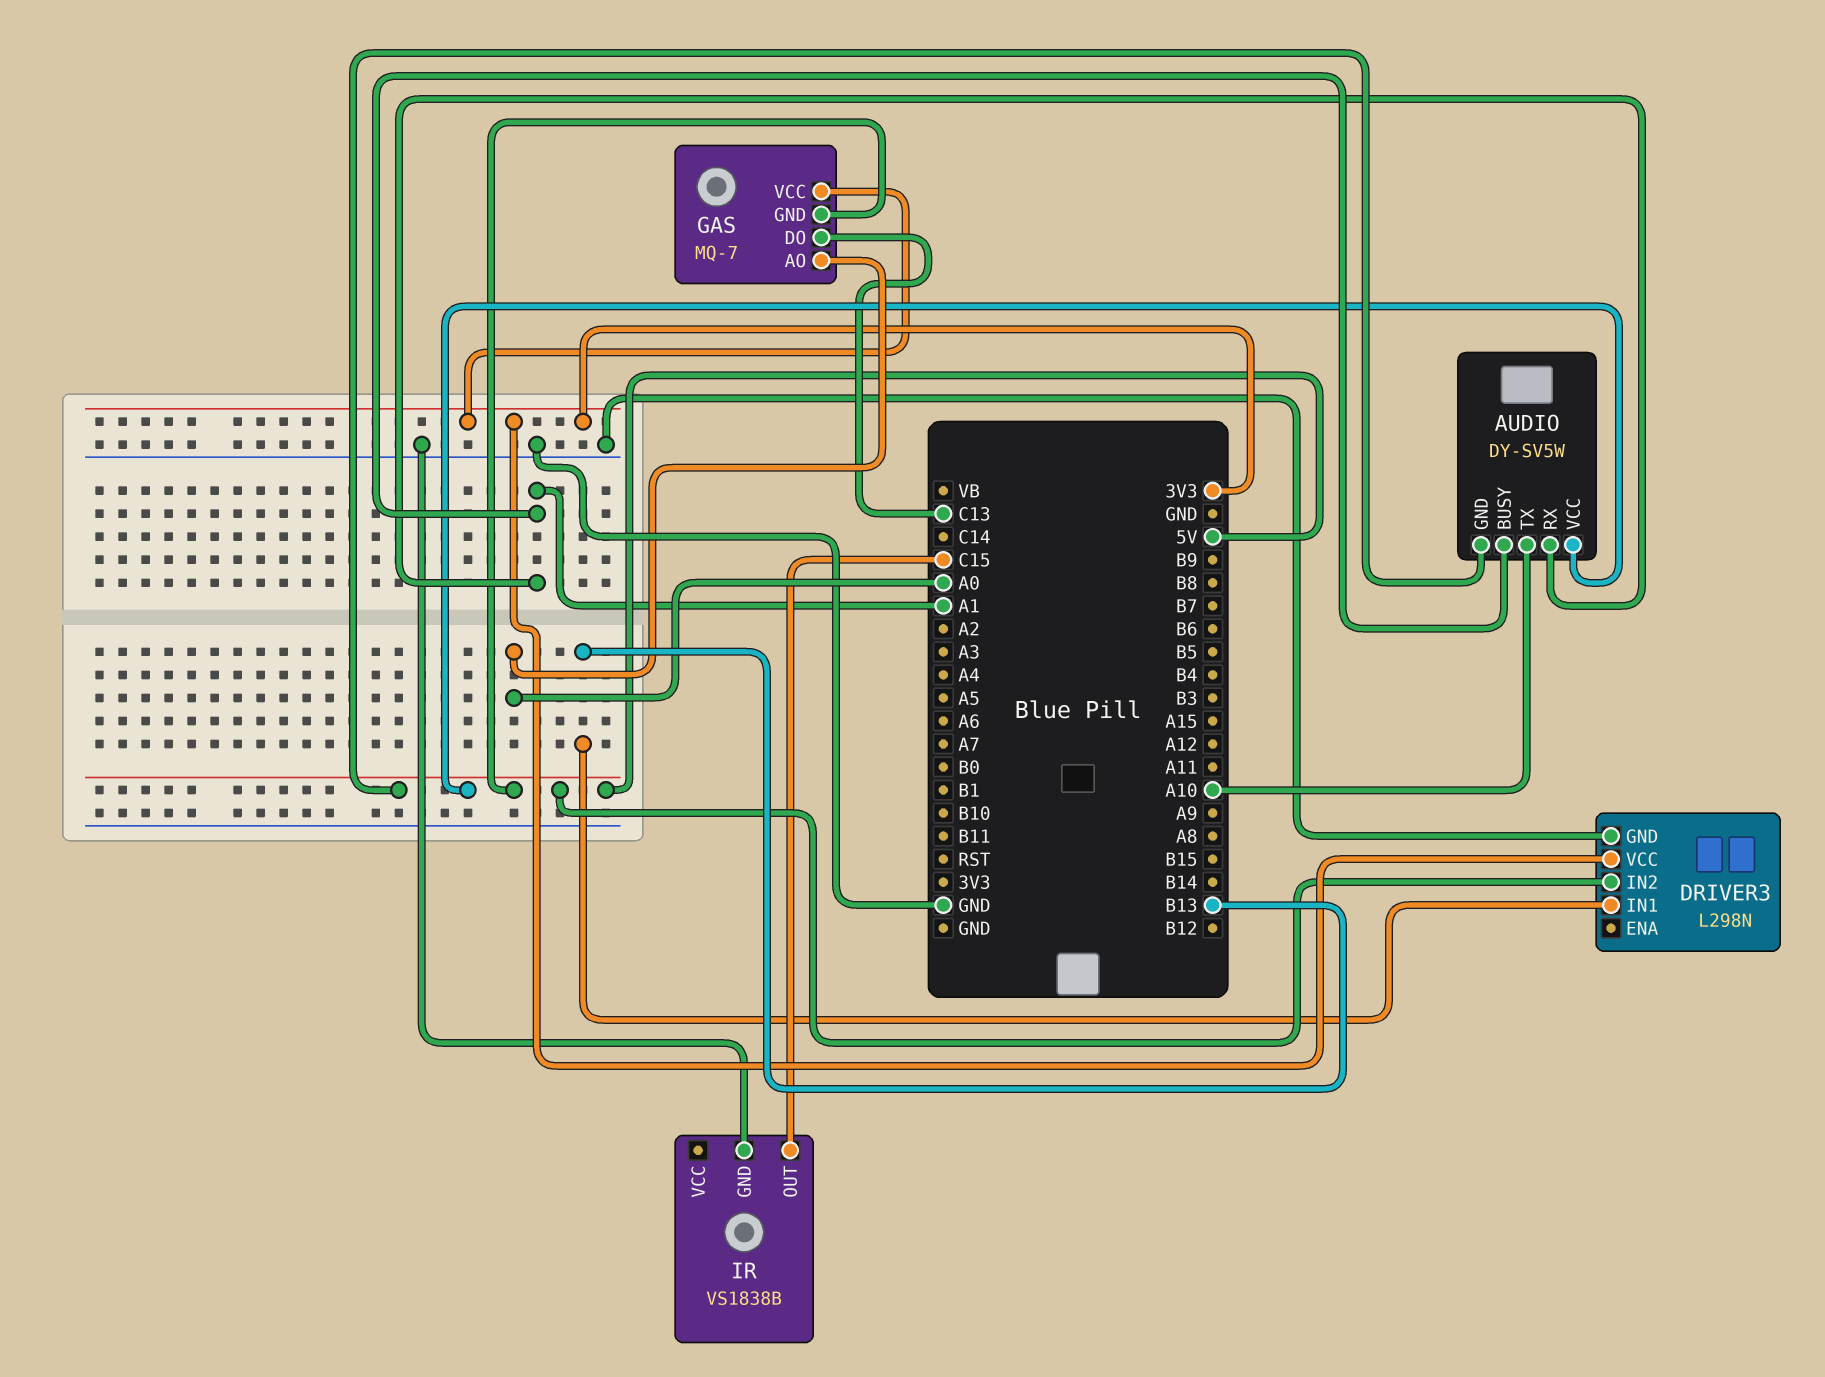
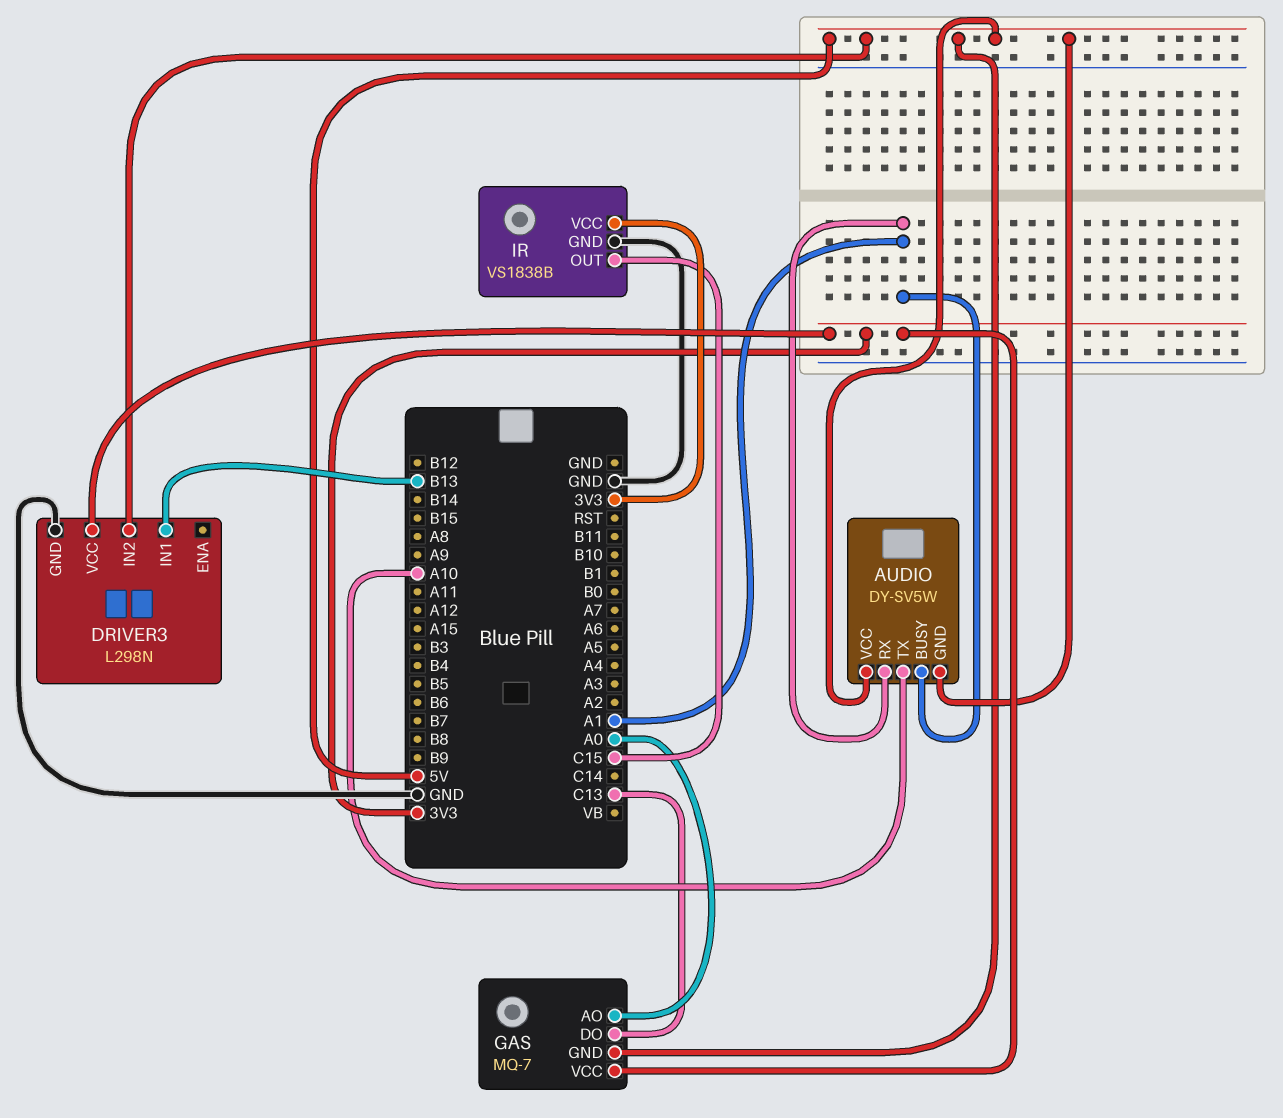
IR pin VCC: none -> 3V3

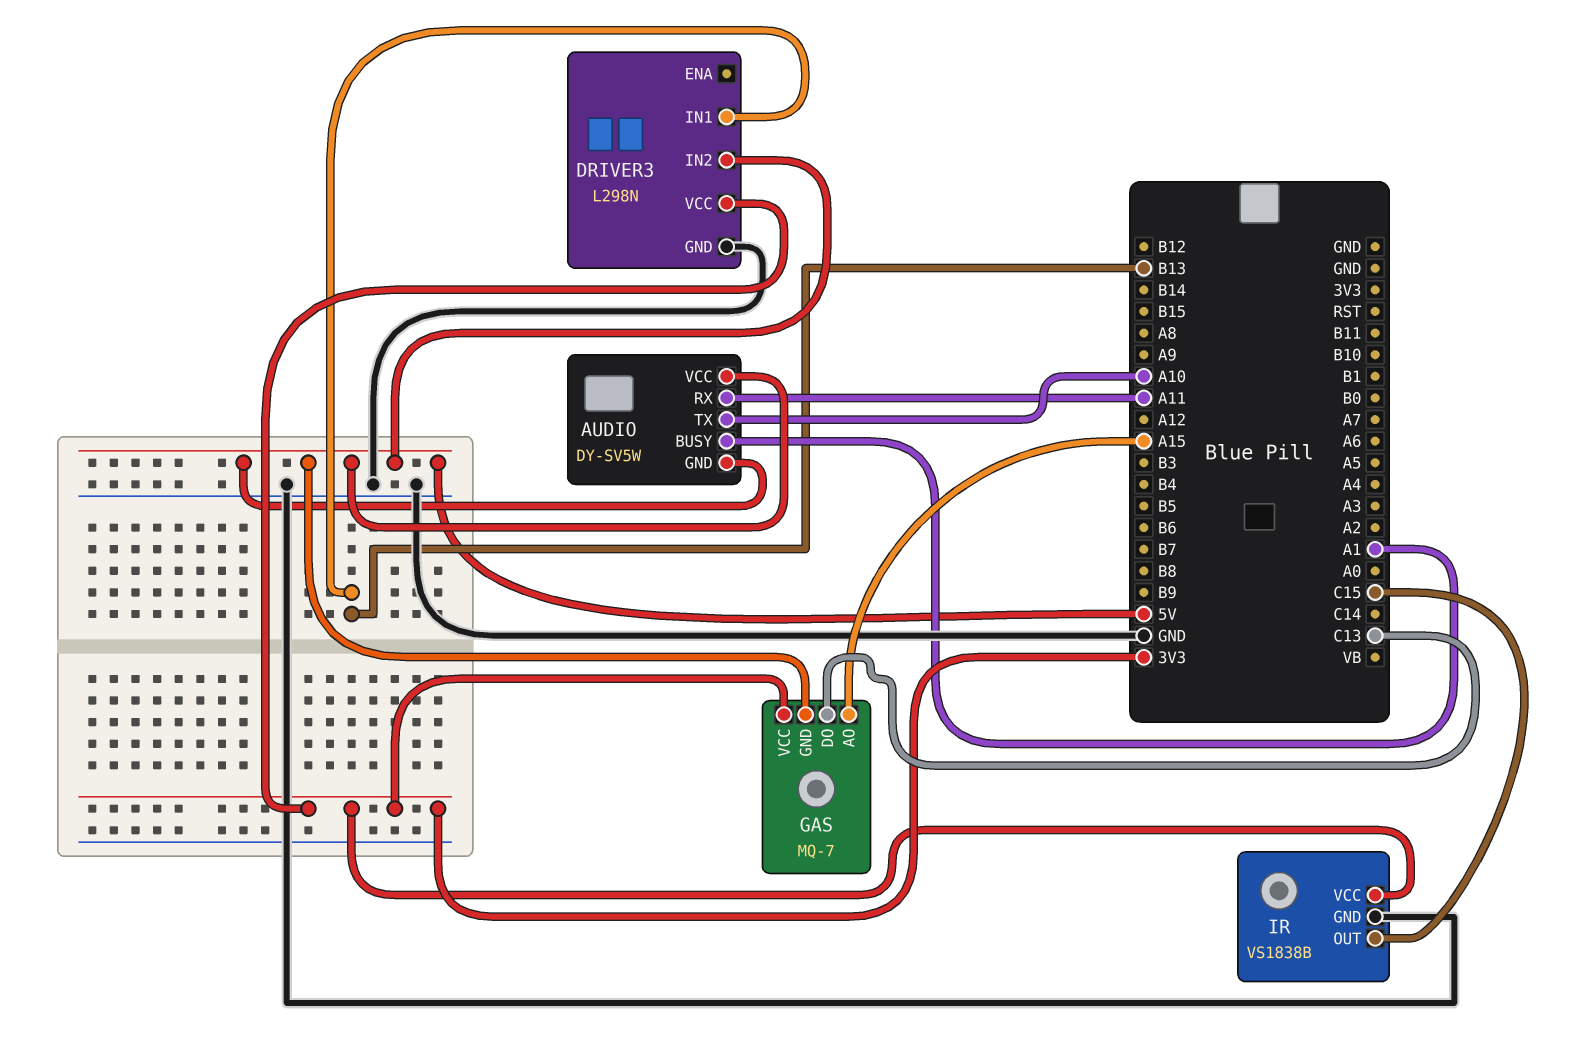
AUDIO pin RX: A1 -> A11
GAS pin AO: A0 -> A15

